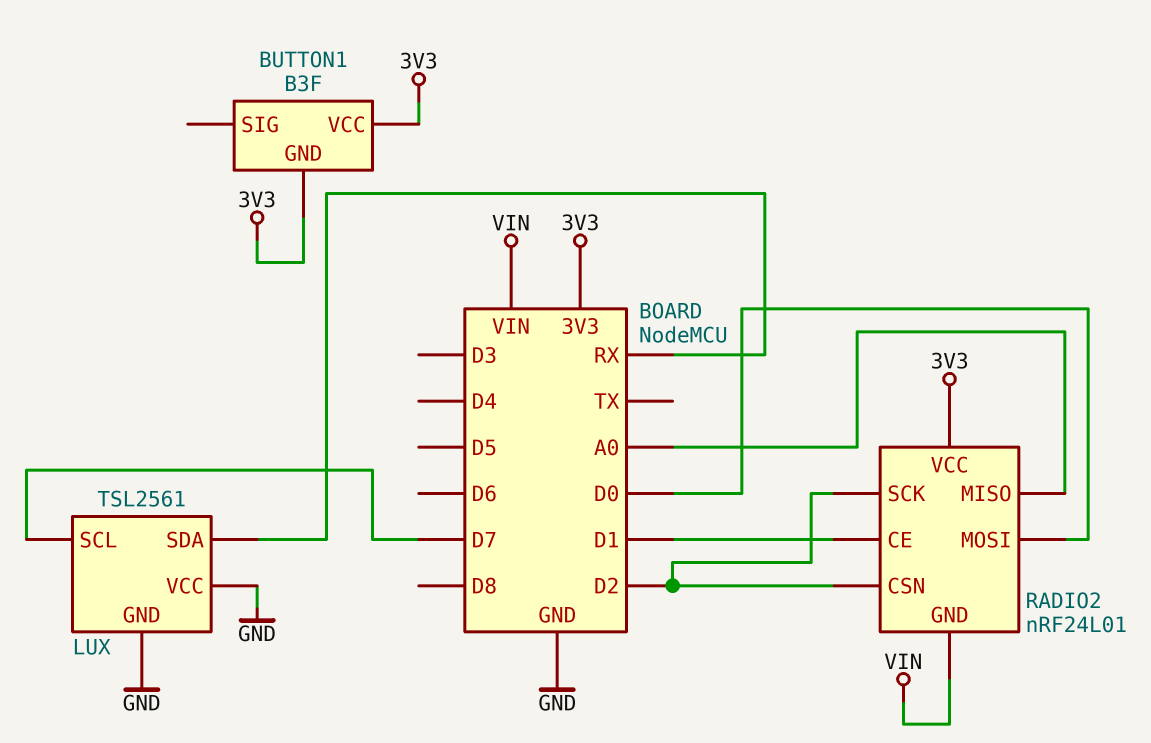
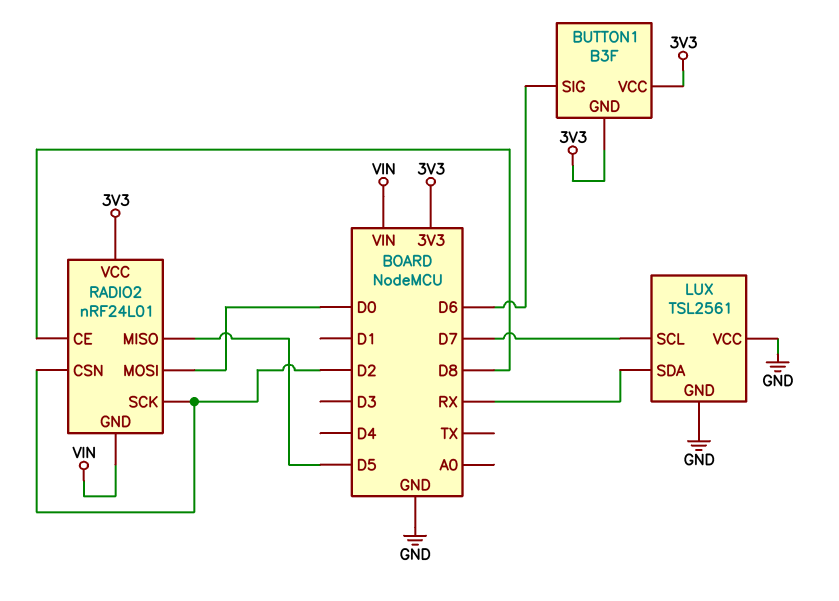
BUTTON1 pin SIG: none -> D6
RADIO2 pin CE: D1 -> D8
RADIO2 pin MISO: A0 -> D5

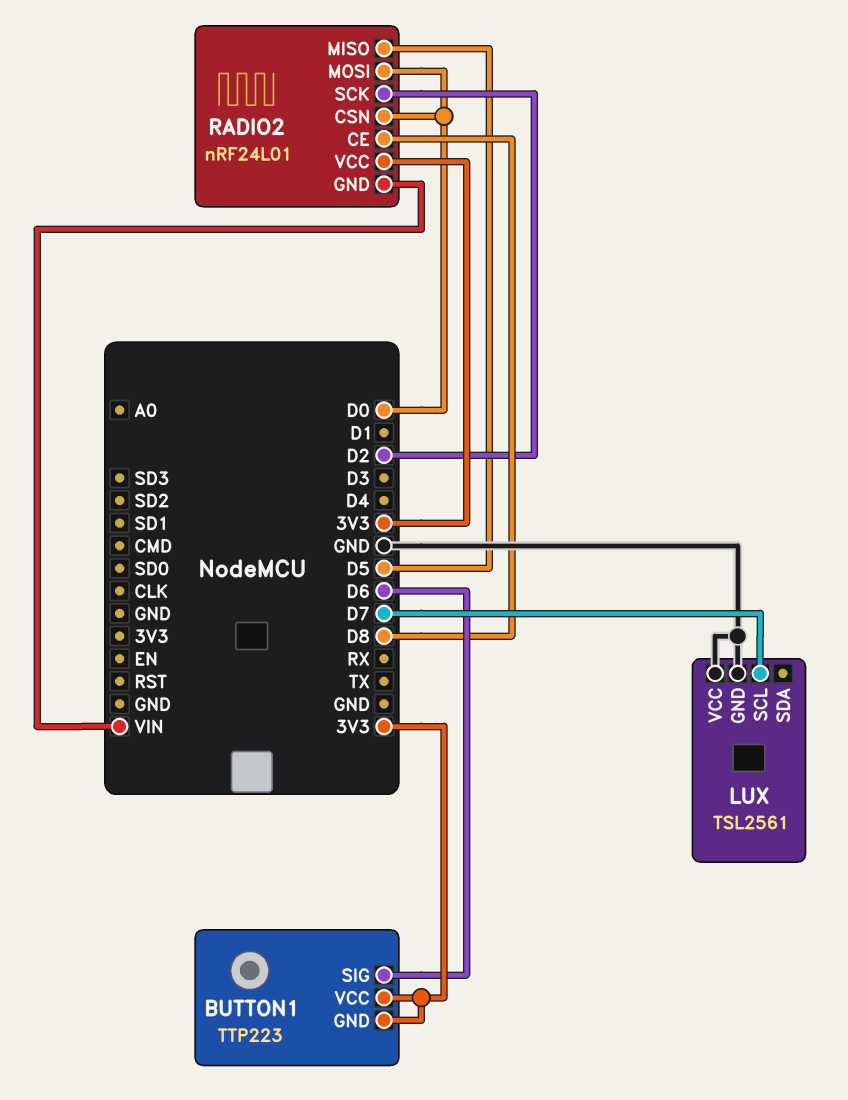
BUTTON1: B3F -> TTP223
LUX pin SDA: RX -> none
RADIO2 pin CSN: D2 -> D0

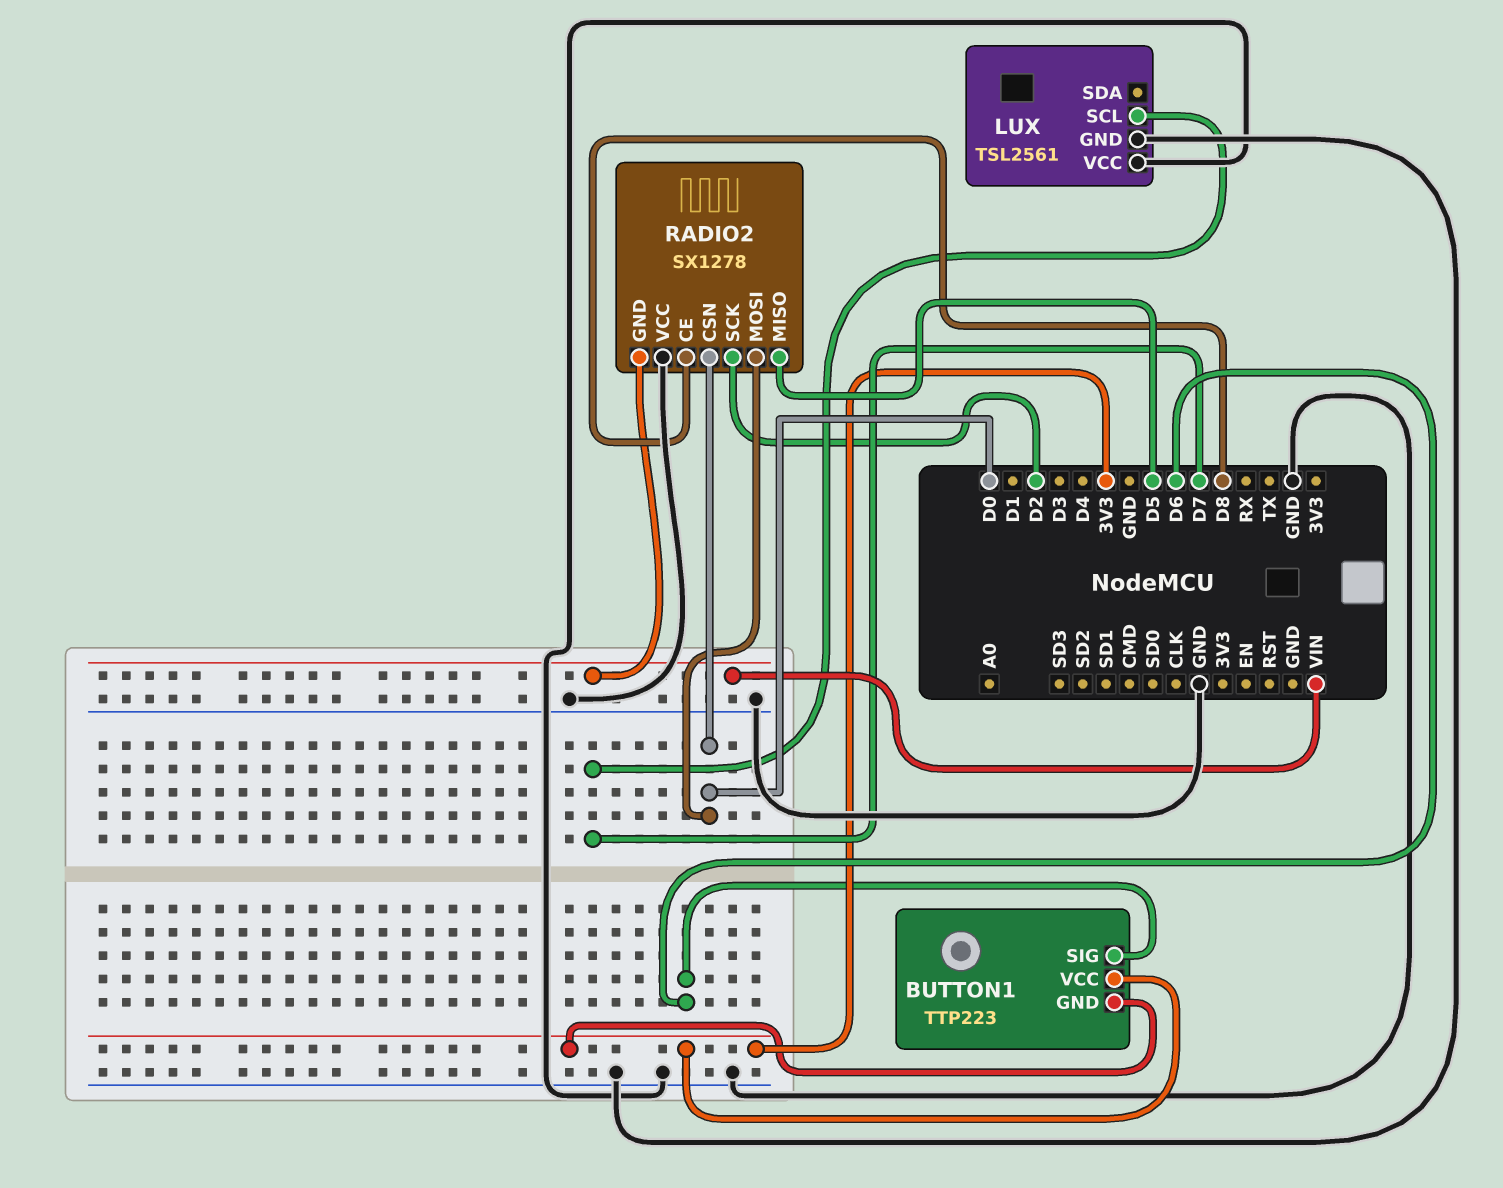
RADIO2: nRF24L01 -> SX1278
RADIO2 pin VCC: 3V3 -> GND

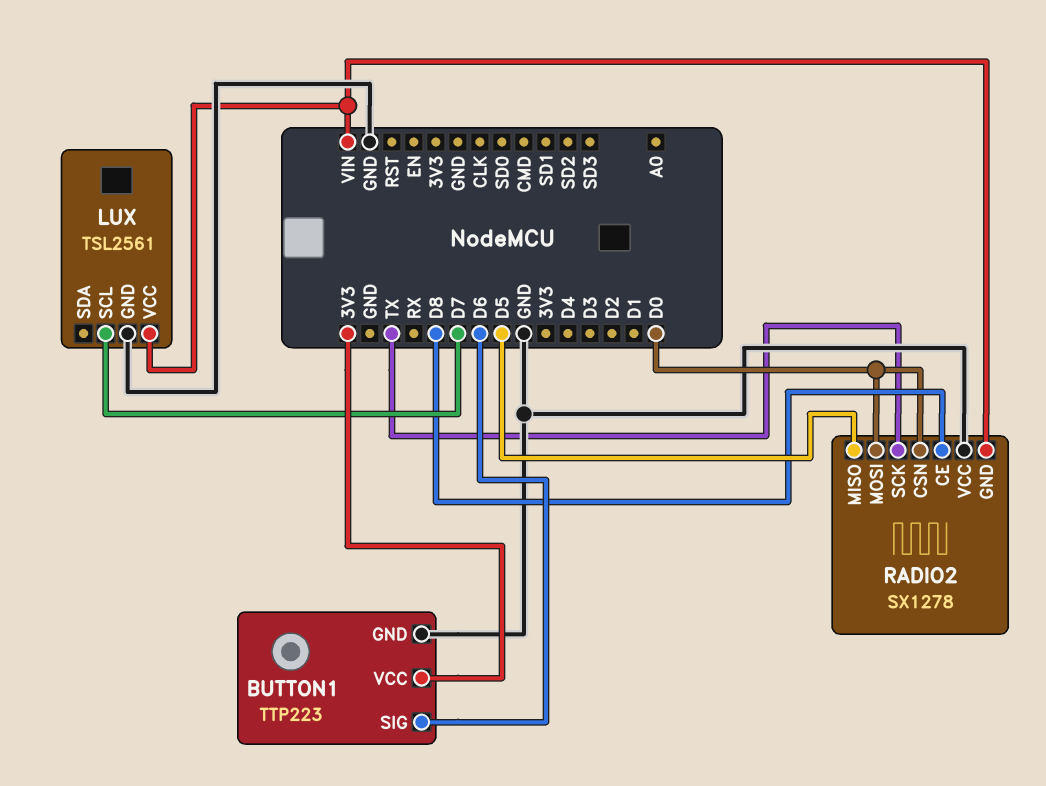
BUTTON1 pin GND: 3V3 -> GND
LUX pin VCC: GND -> VIN
RADIO2 pin SCK: D2 -> TX

